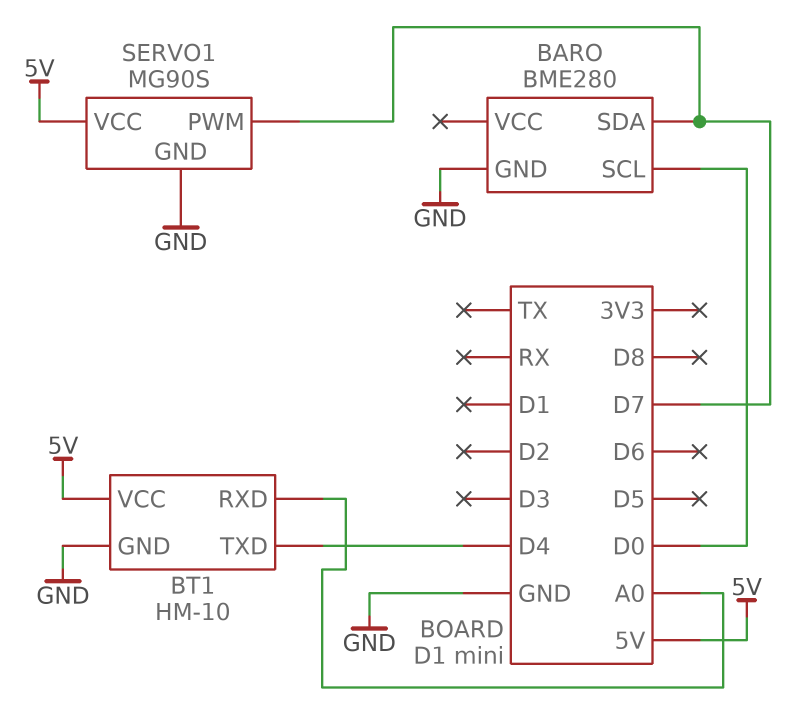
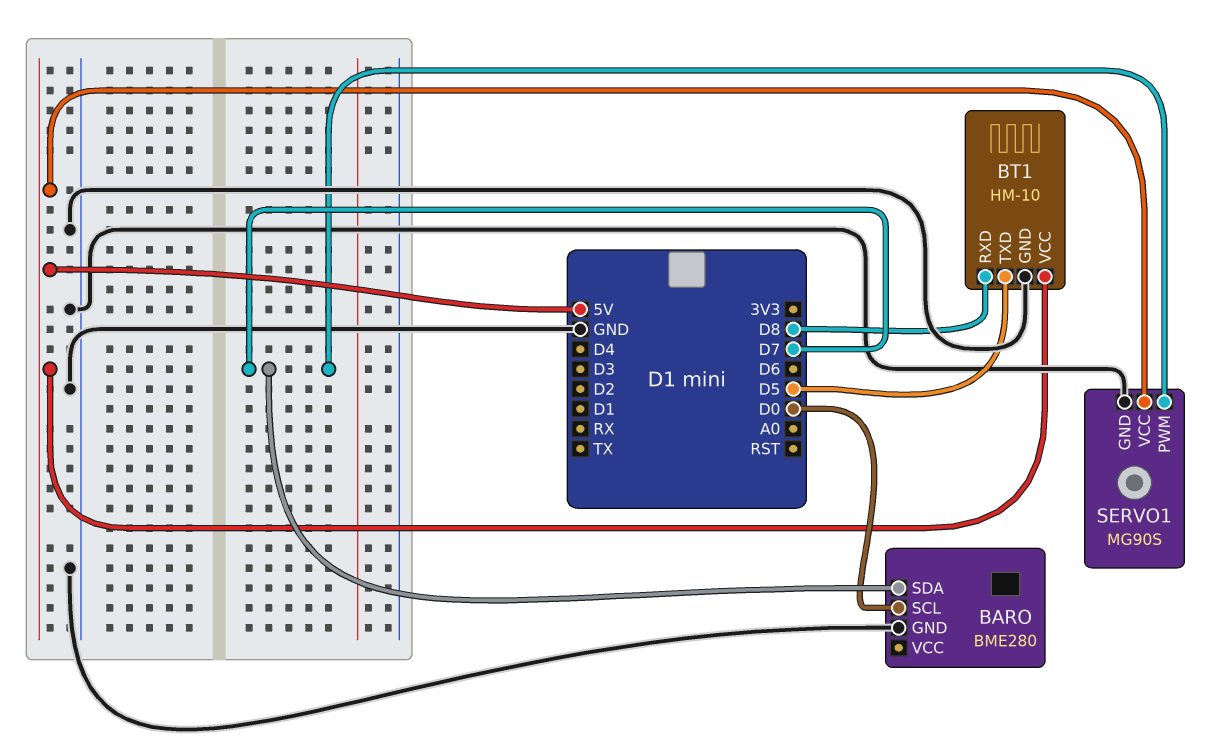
BT1 pin RXD: A0 -> D8
BT1 pin TXD: D4 -> D5

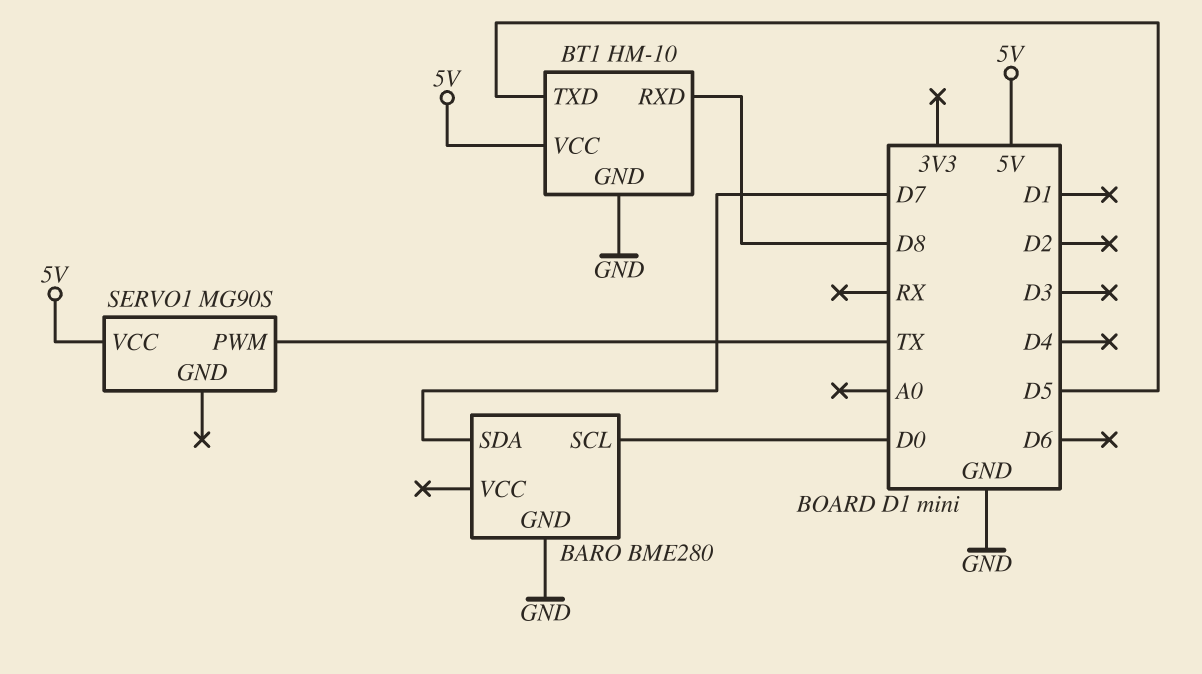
SERVO1 pin GND: GND -> none
SERVO1 pin PWM: D7 -> TX

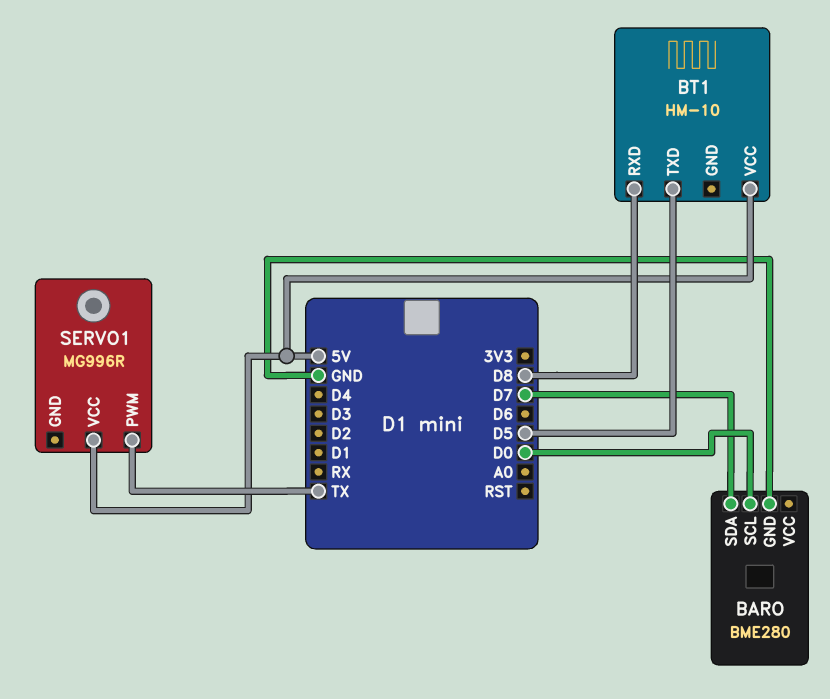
BT1 pin GND: GND -> none
SERVO1: MG90S -> MG996R

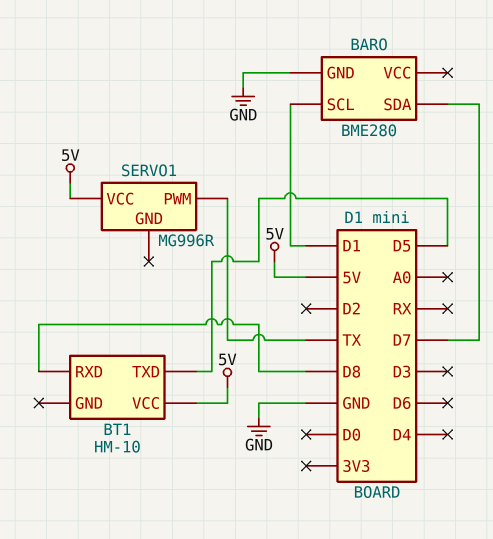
BARO pin SCL: D0 -> D1

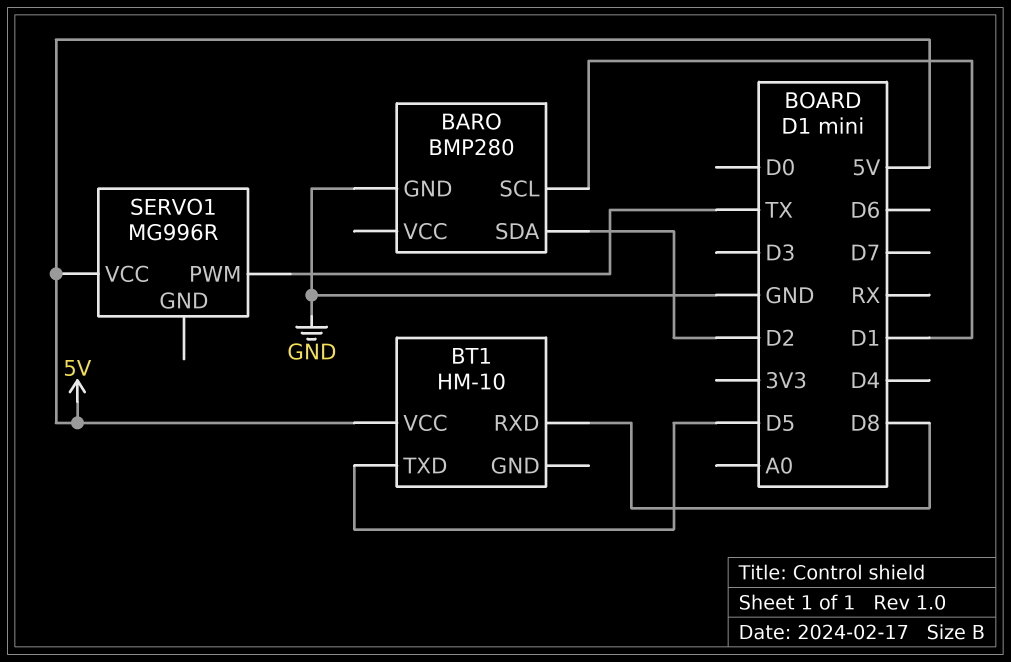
BARO: BME280 -> BMP280
BARO pin SDA: D7 -> D2

